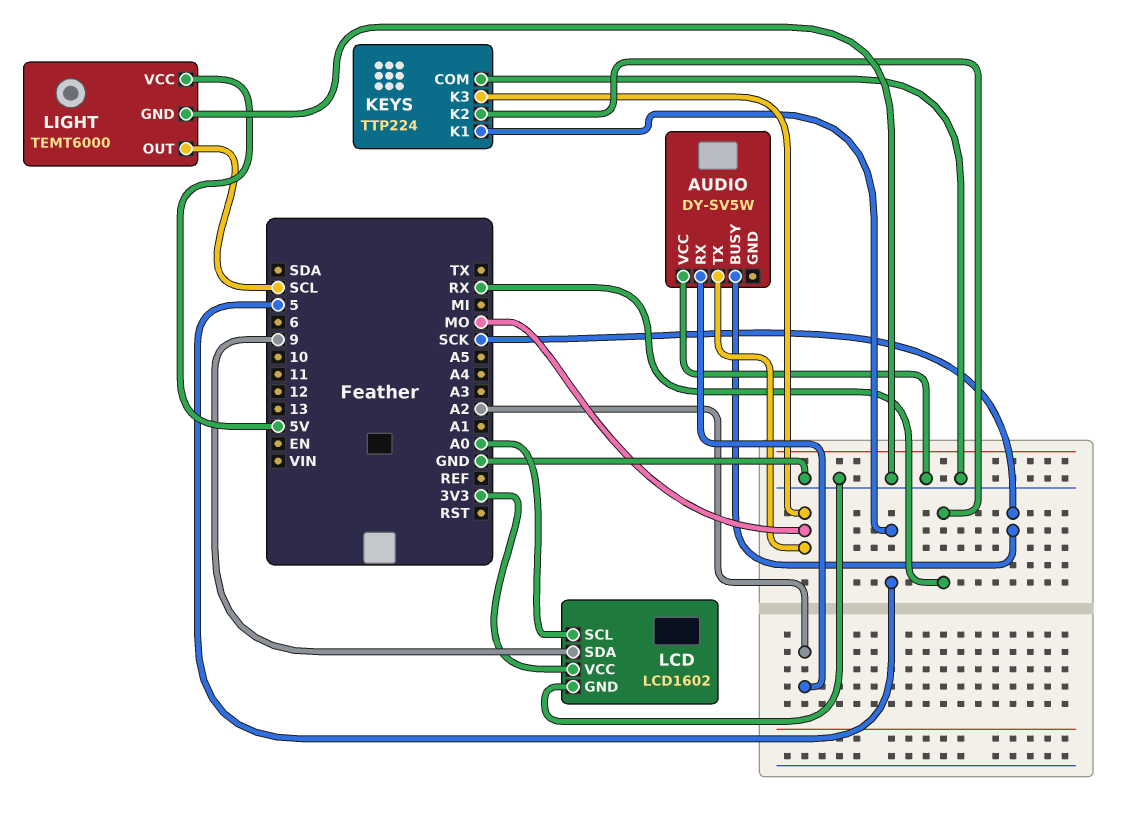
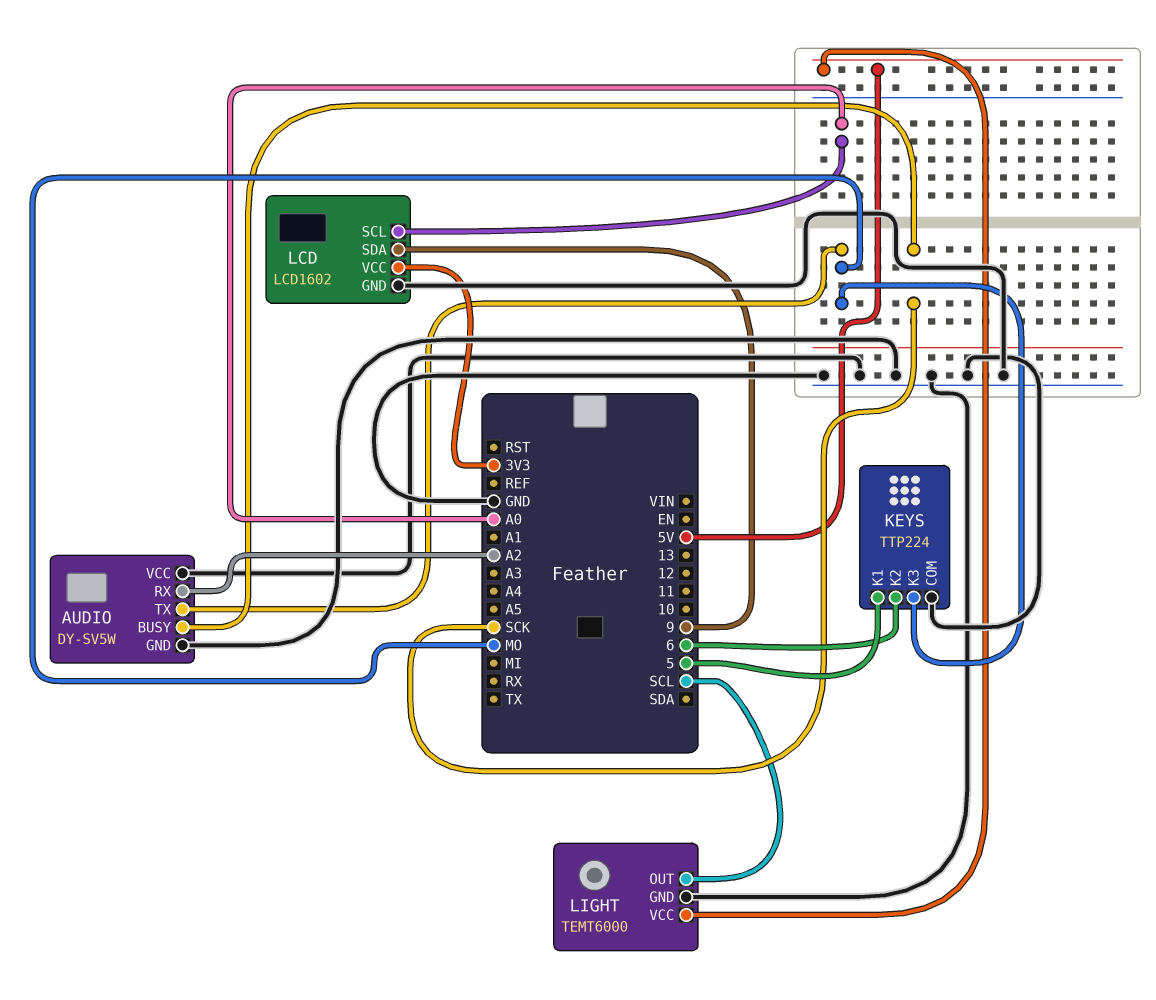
AUDIO pin GND: none -> GND
KEYS pin K2: RX -> 6

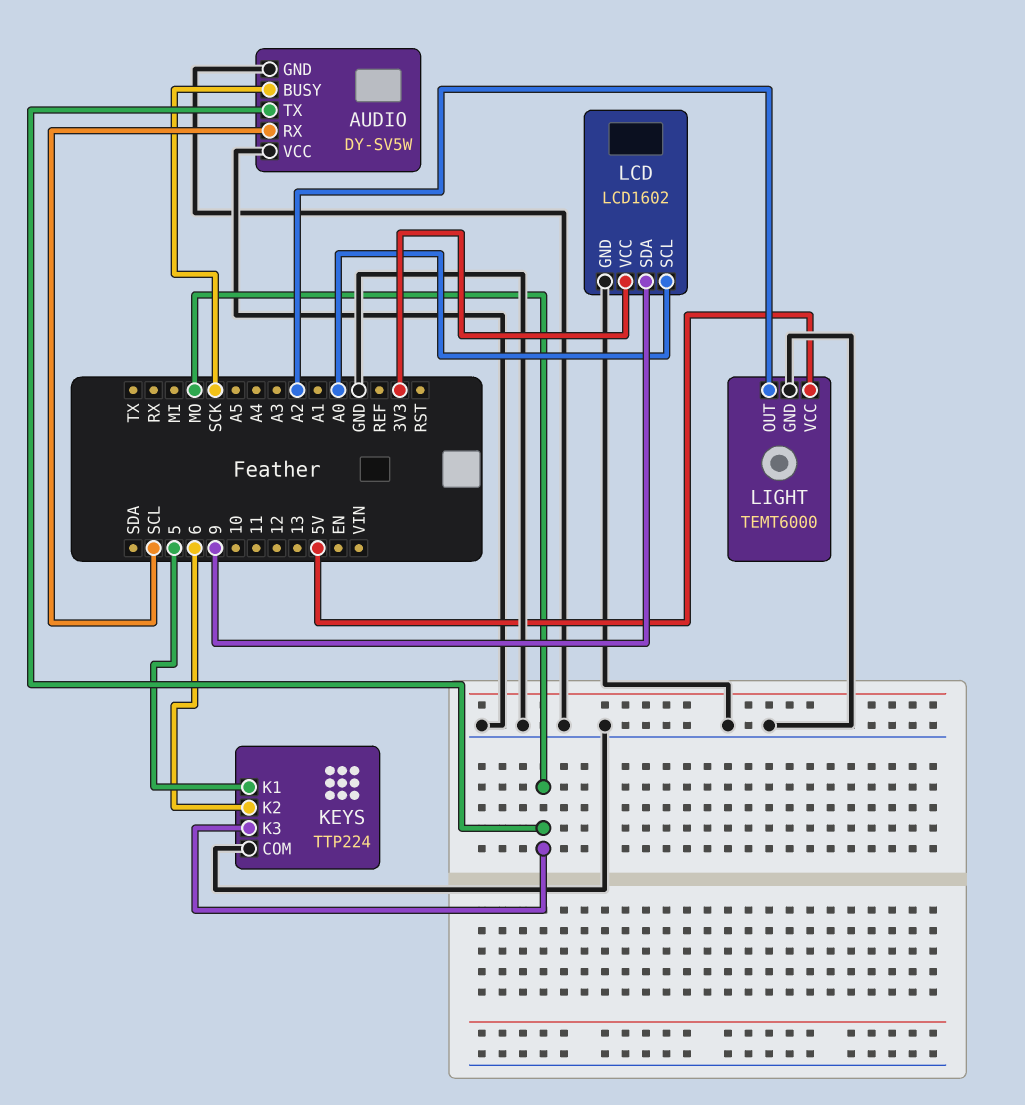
AUDIO pin RX: A2 -> SCL
LIGHT pin OUT: SCL -> A2

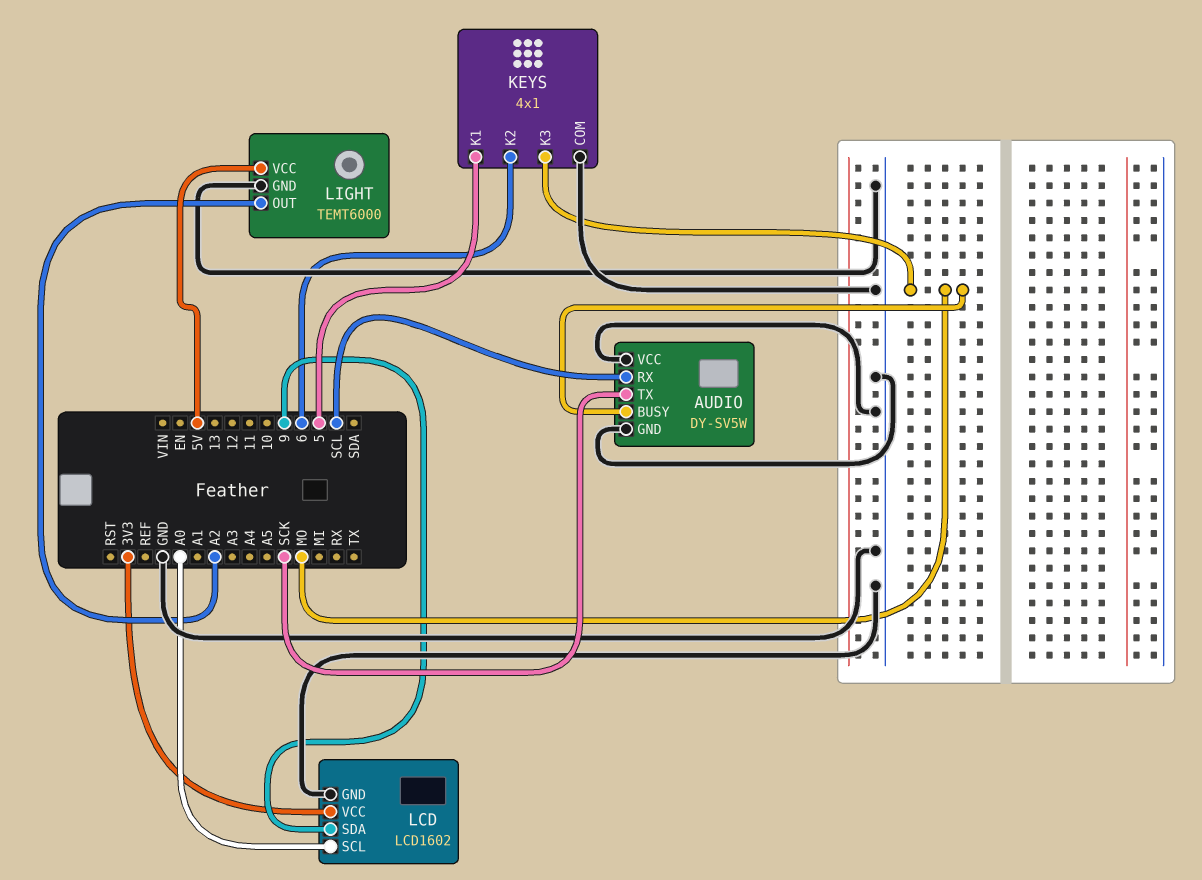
AUDIO pin BUSY: SCK -> MO
AUDIO pin TX: MO -> SCK
KEYS: TTP224 -> 4x1

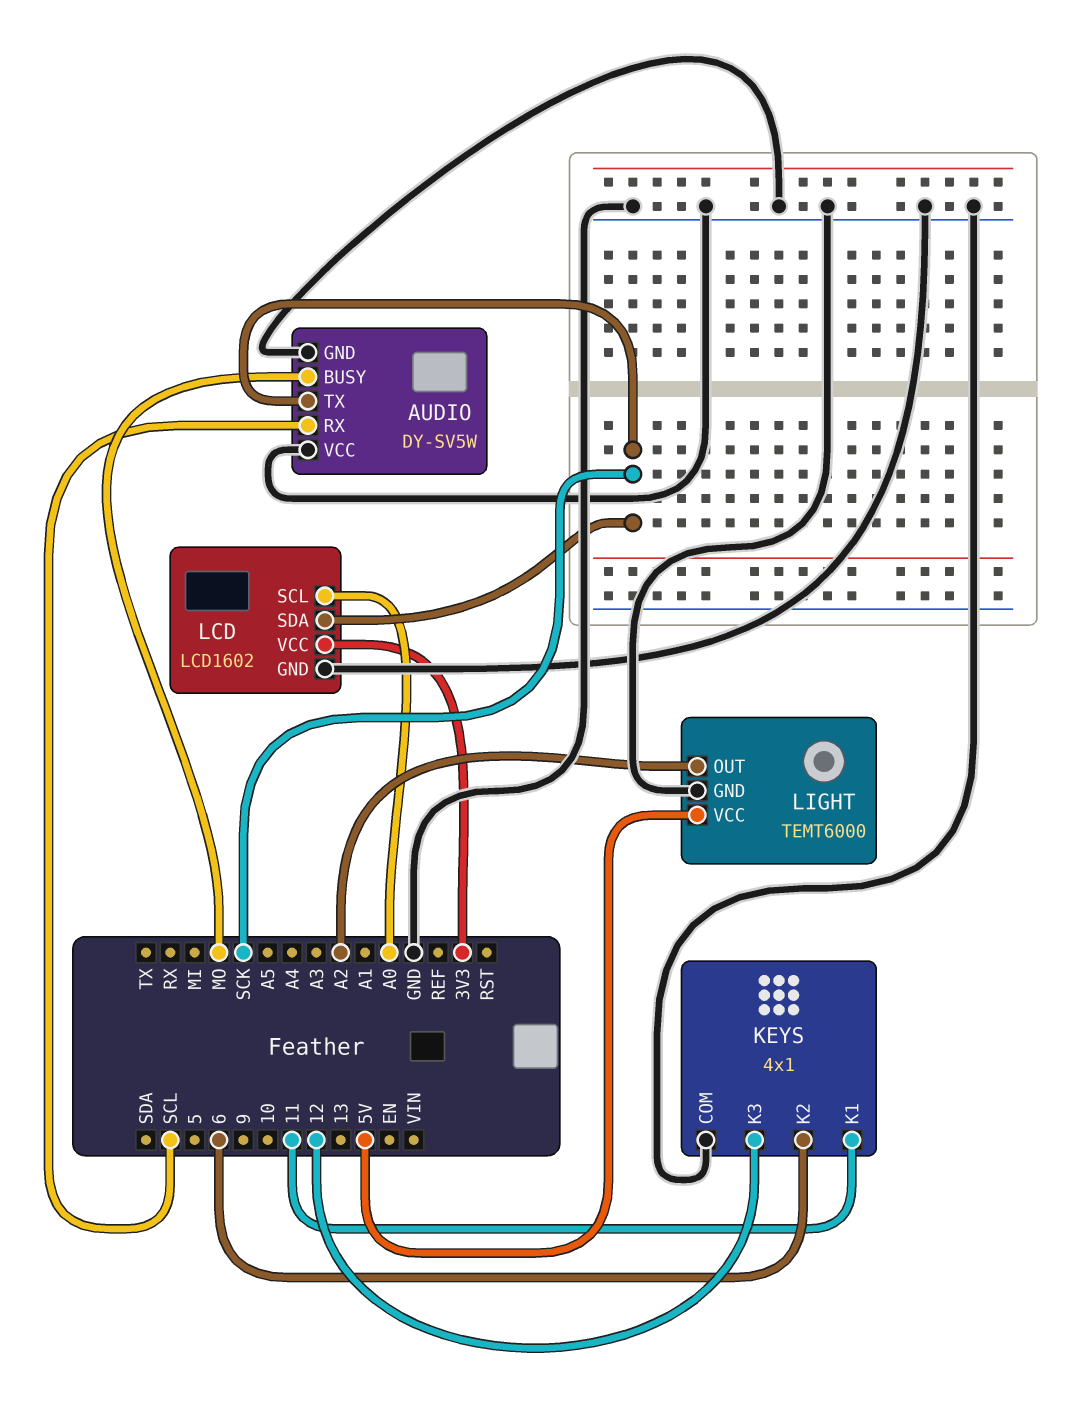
KEYS pin K1: 5 -> 11
KEYS pin K3: MO -> 12
LCD pin SDA: 9 -> SCK

